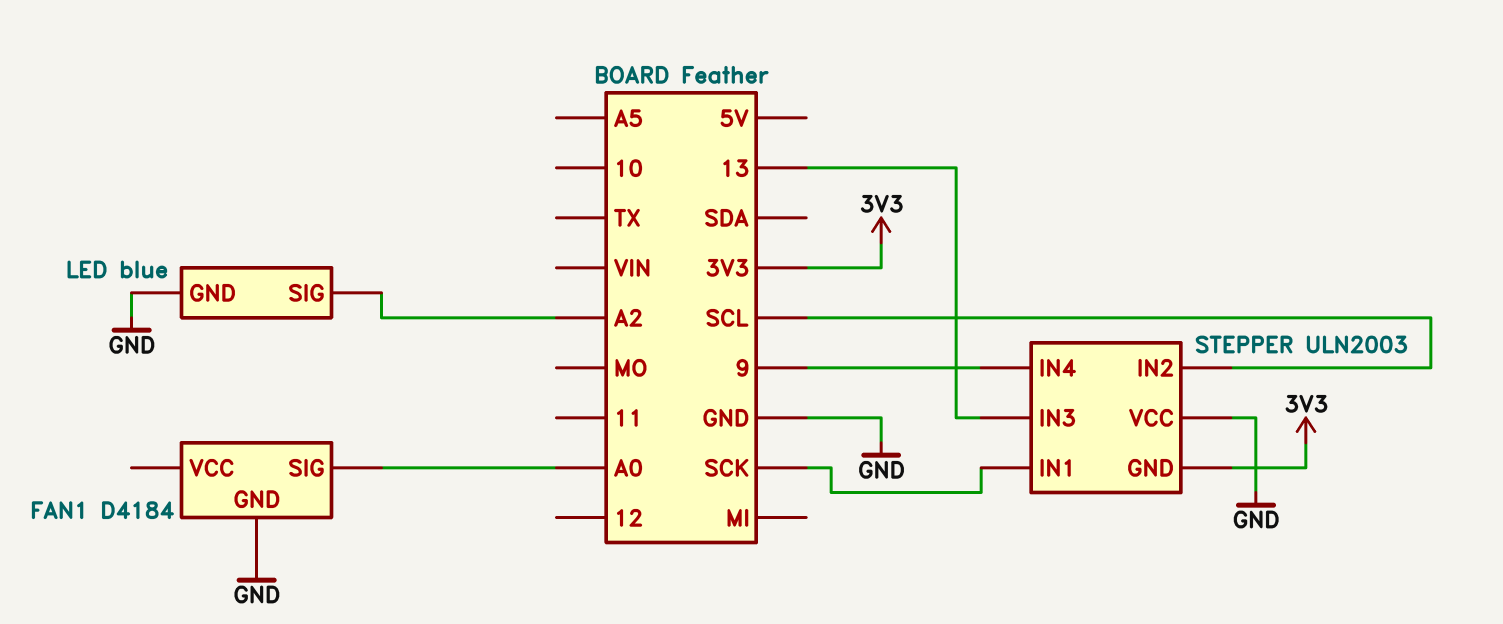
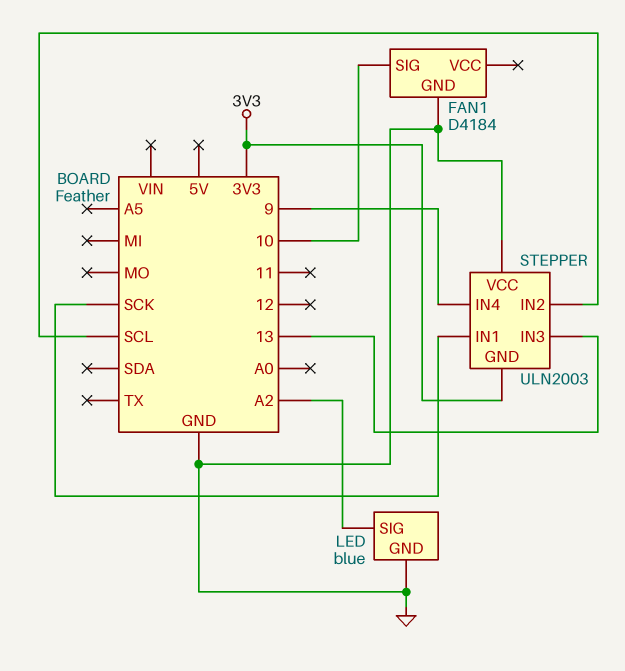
FAN1 pin SIG: A0 -> 10

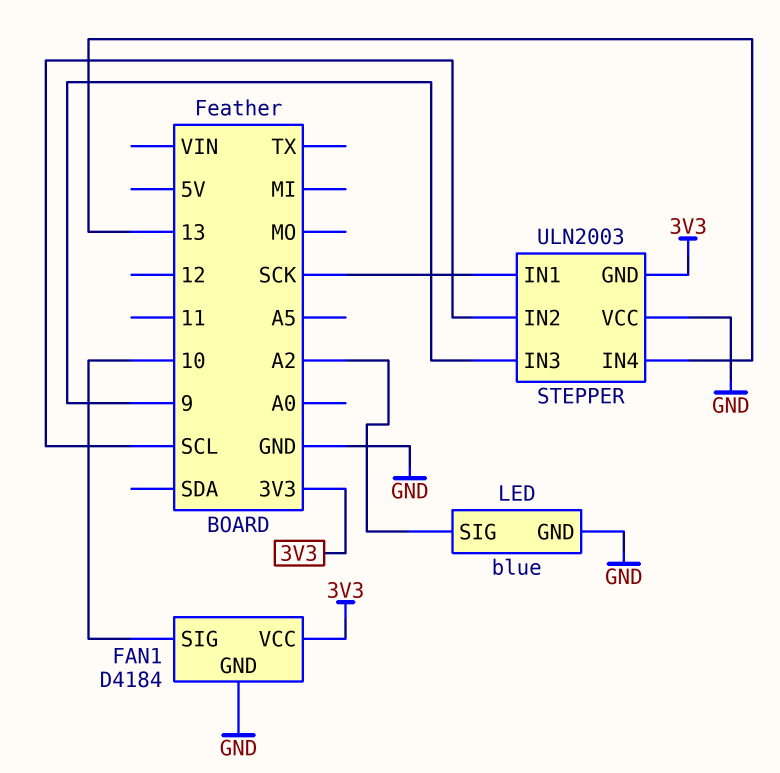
FAN1 pin VCC: none -> 3V3
STEPPER pin IN3: 13 -> 9
STEPPER pin IN4: 9 -> 13

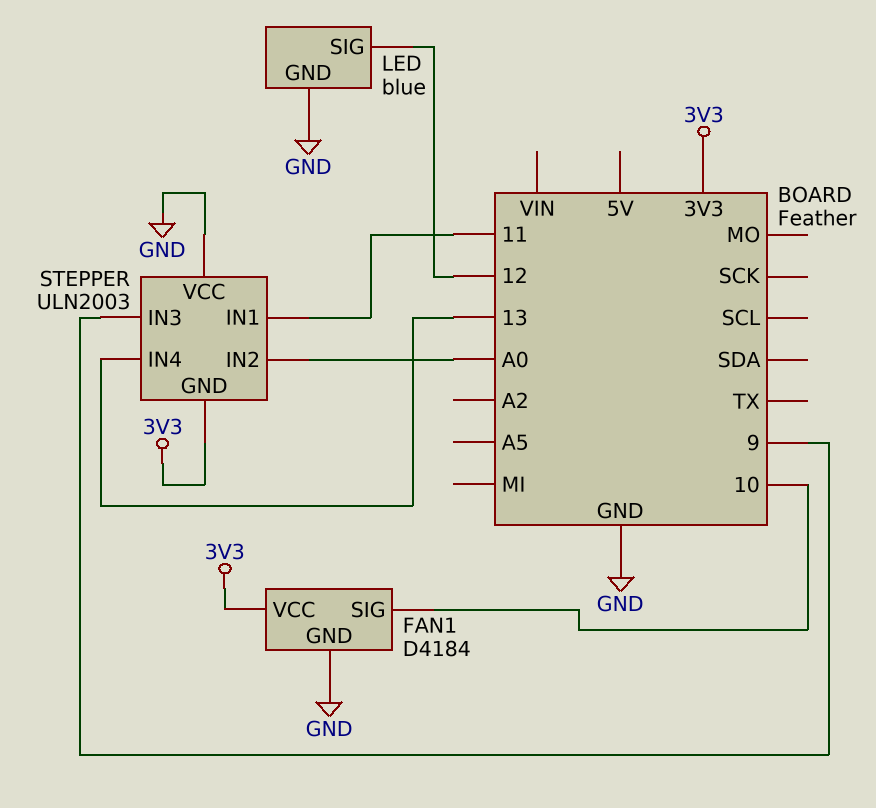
LED pin SIG: A2 -> 12
STEPPER pin IN1: SCK -> 11
STEPPER pin IN2: SCL -> A0

